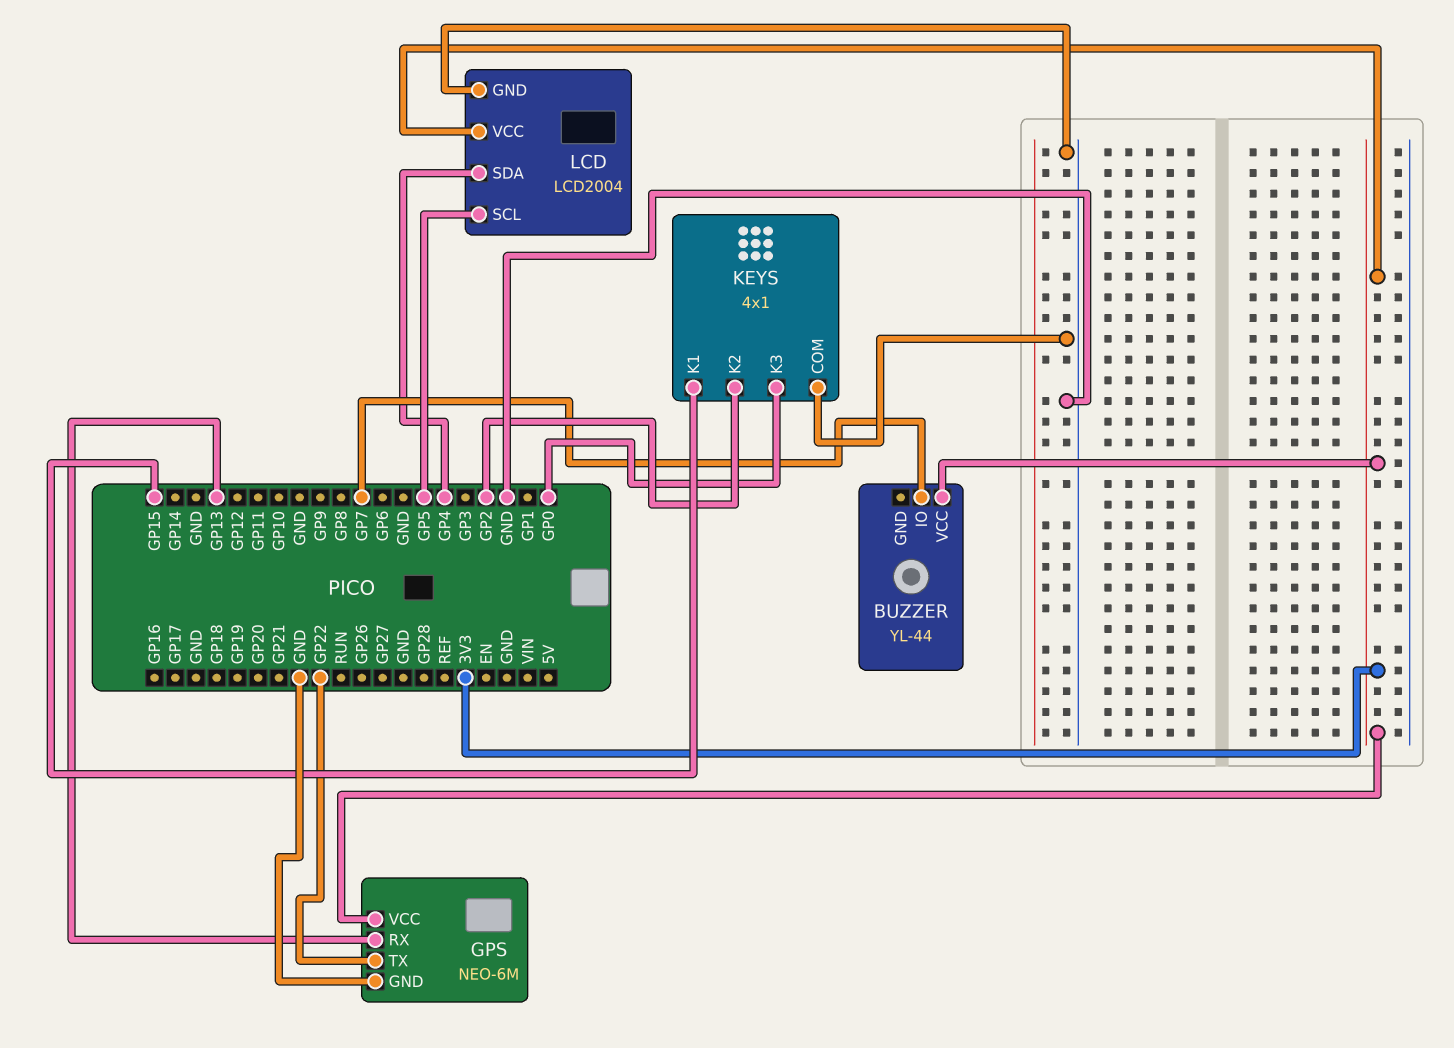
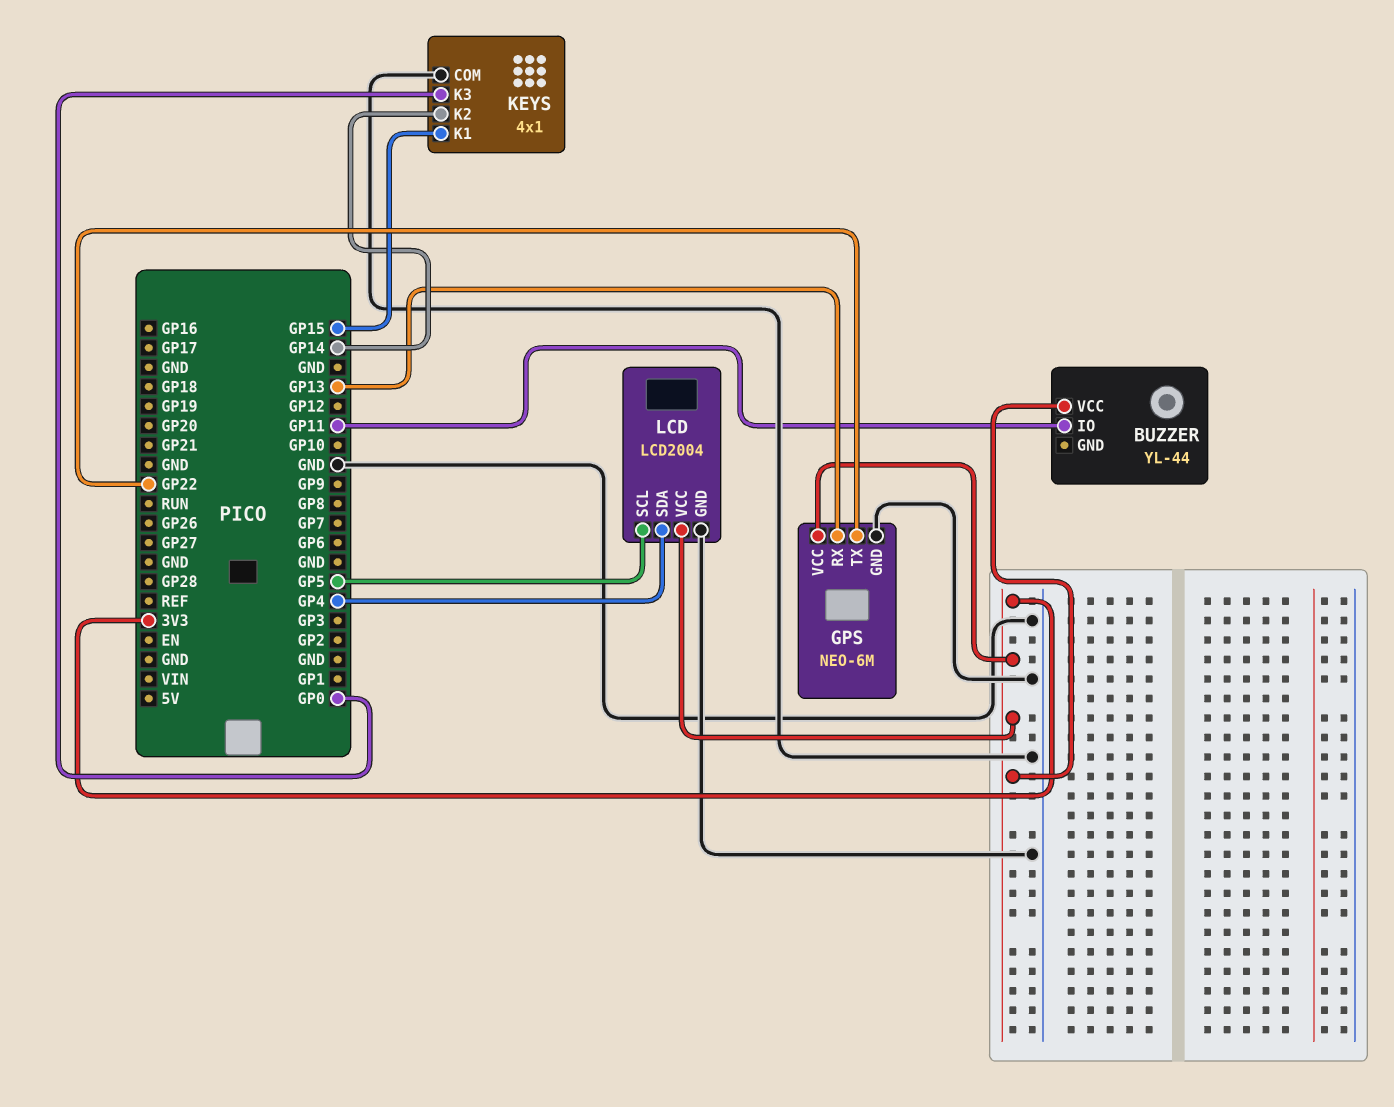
BUZZER pin IO: GP7 -> GP11
KEYS pin K2: GP2 -> GP14

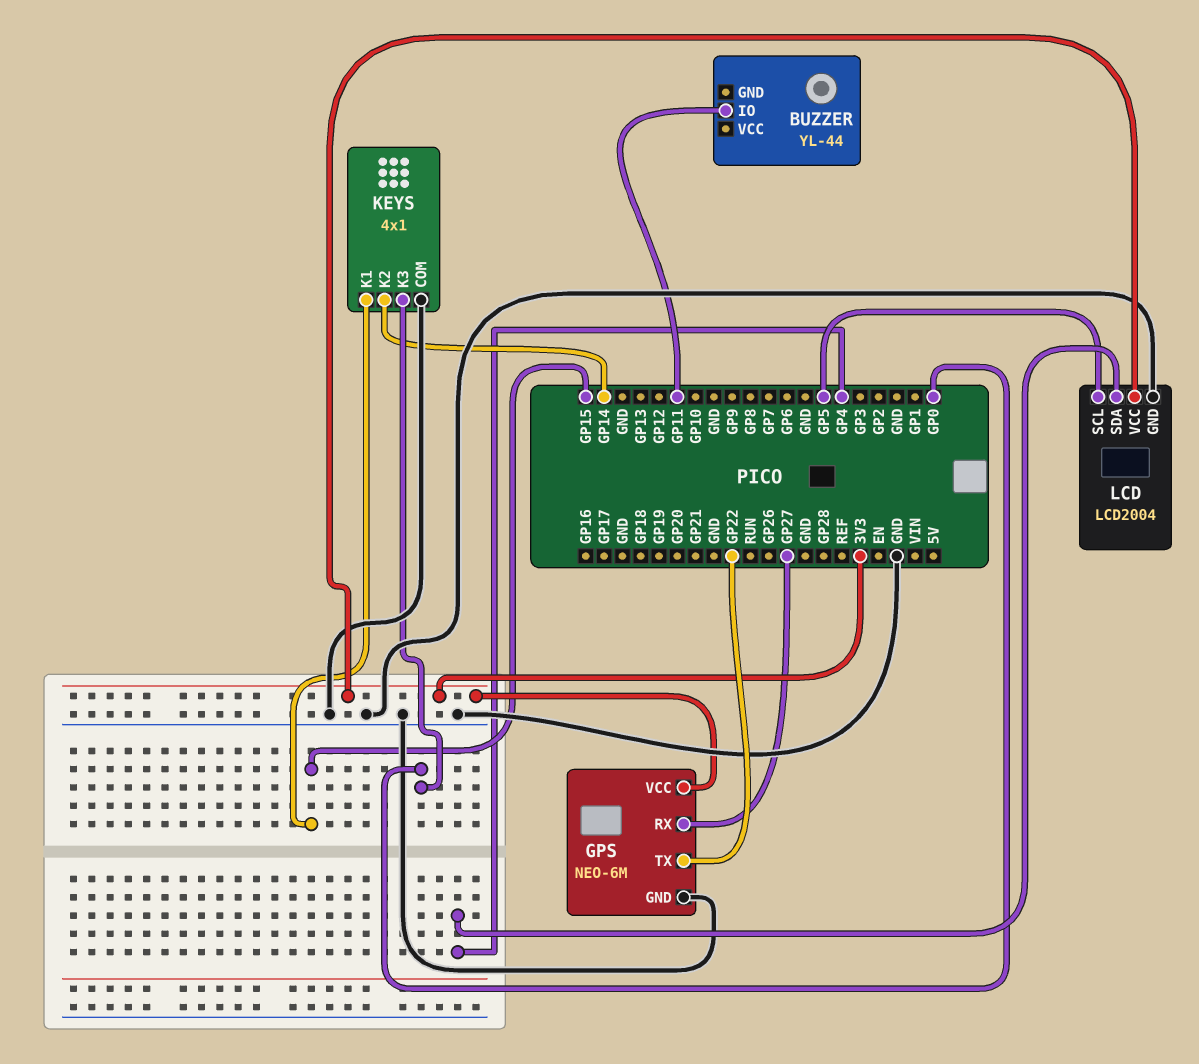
BUZZER pin VCC: 3V3 -> none
GPS pin RX: GP13 -> GP27

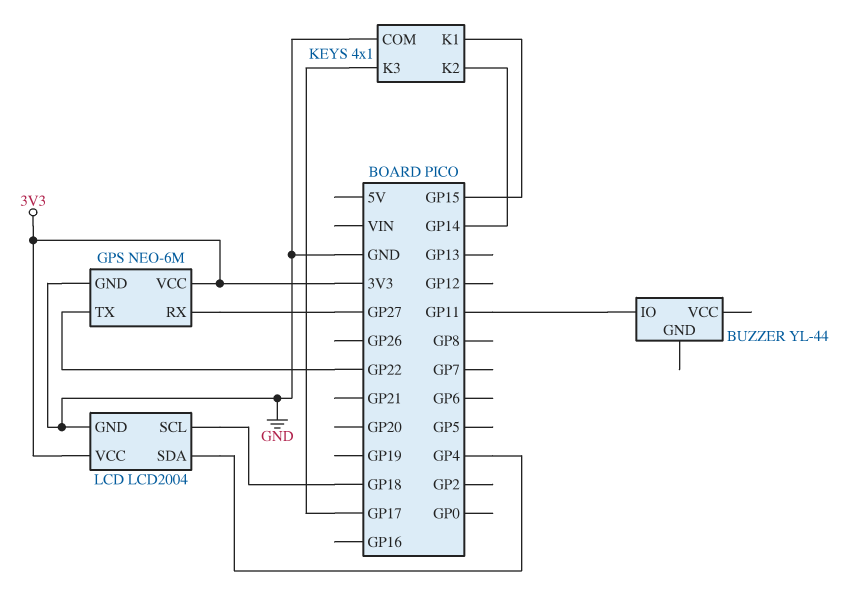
KEYS pin K3: GP0 -> GP17
LCD pin SCL: GP5 -> GP18

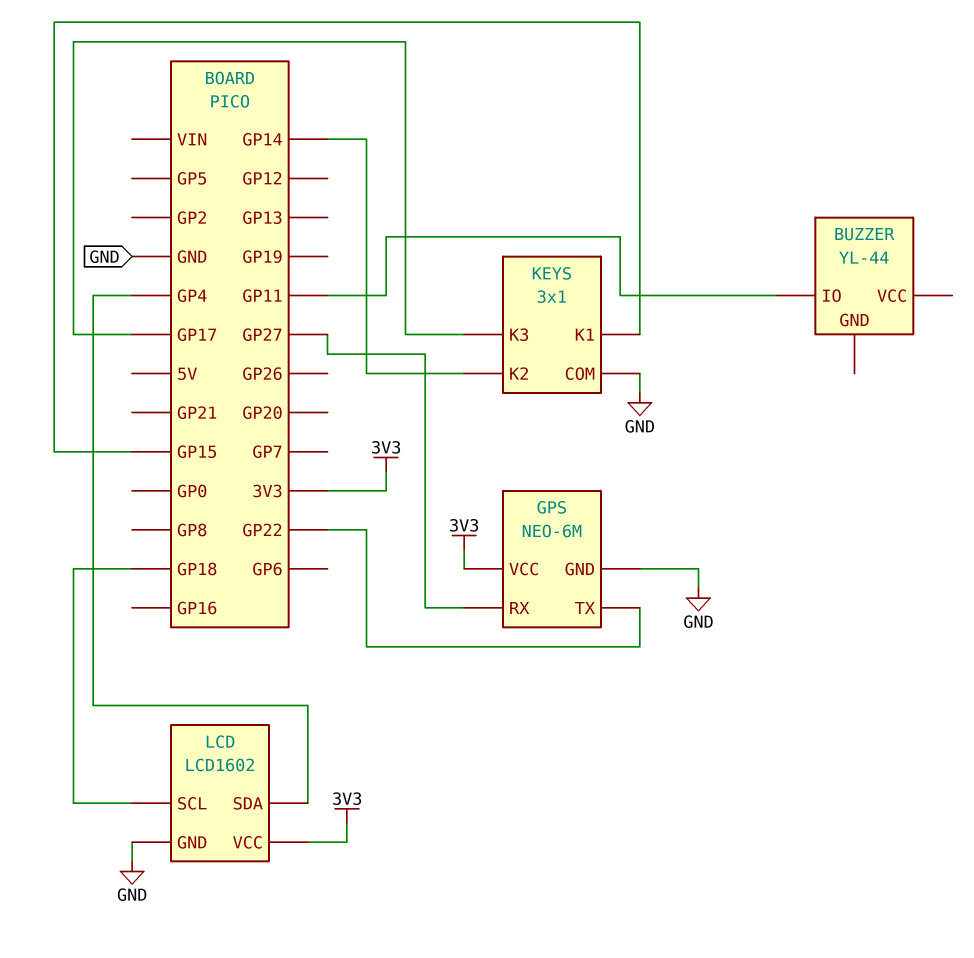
KEYS: 4x1 -> 3x1
LCD: LCD2004 -> LCD1602

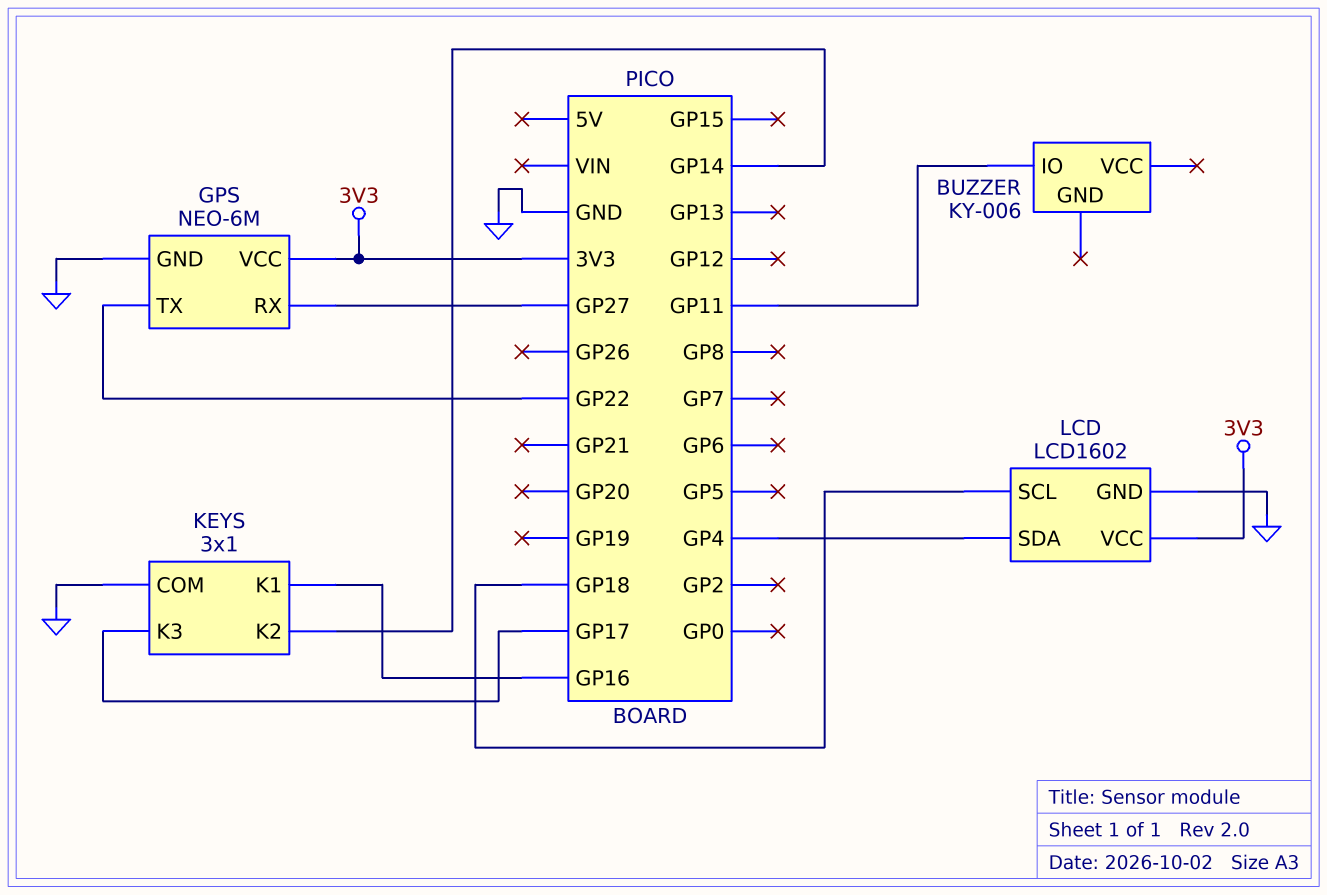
BUZZER: YL-44 -> KY-006
KEYS pin K1: GP15 -> GP16

